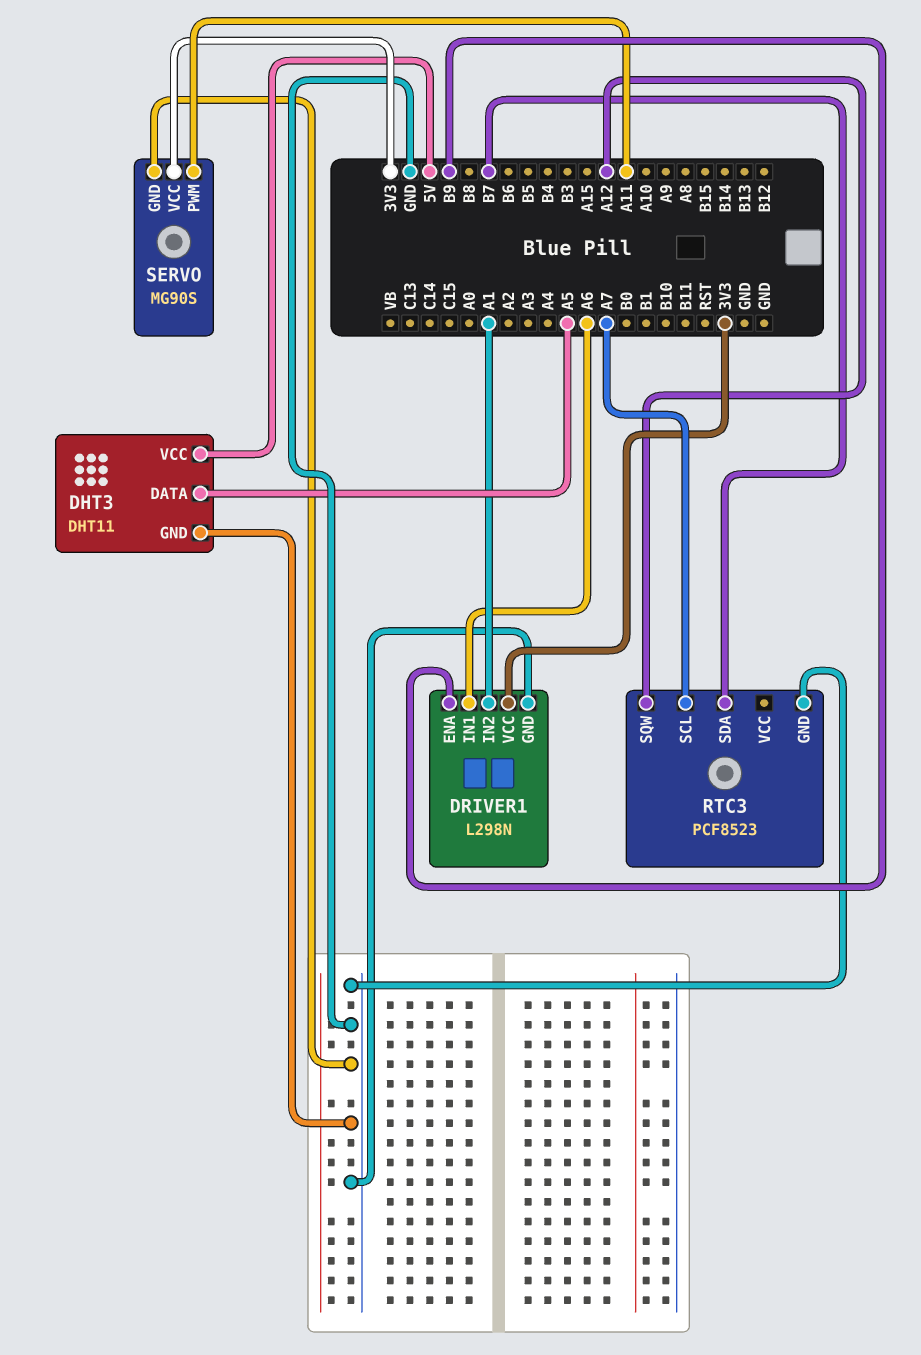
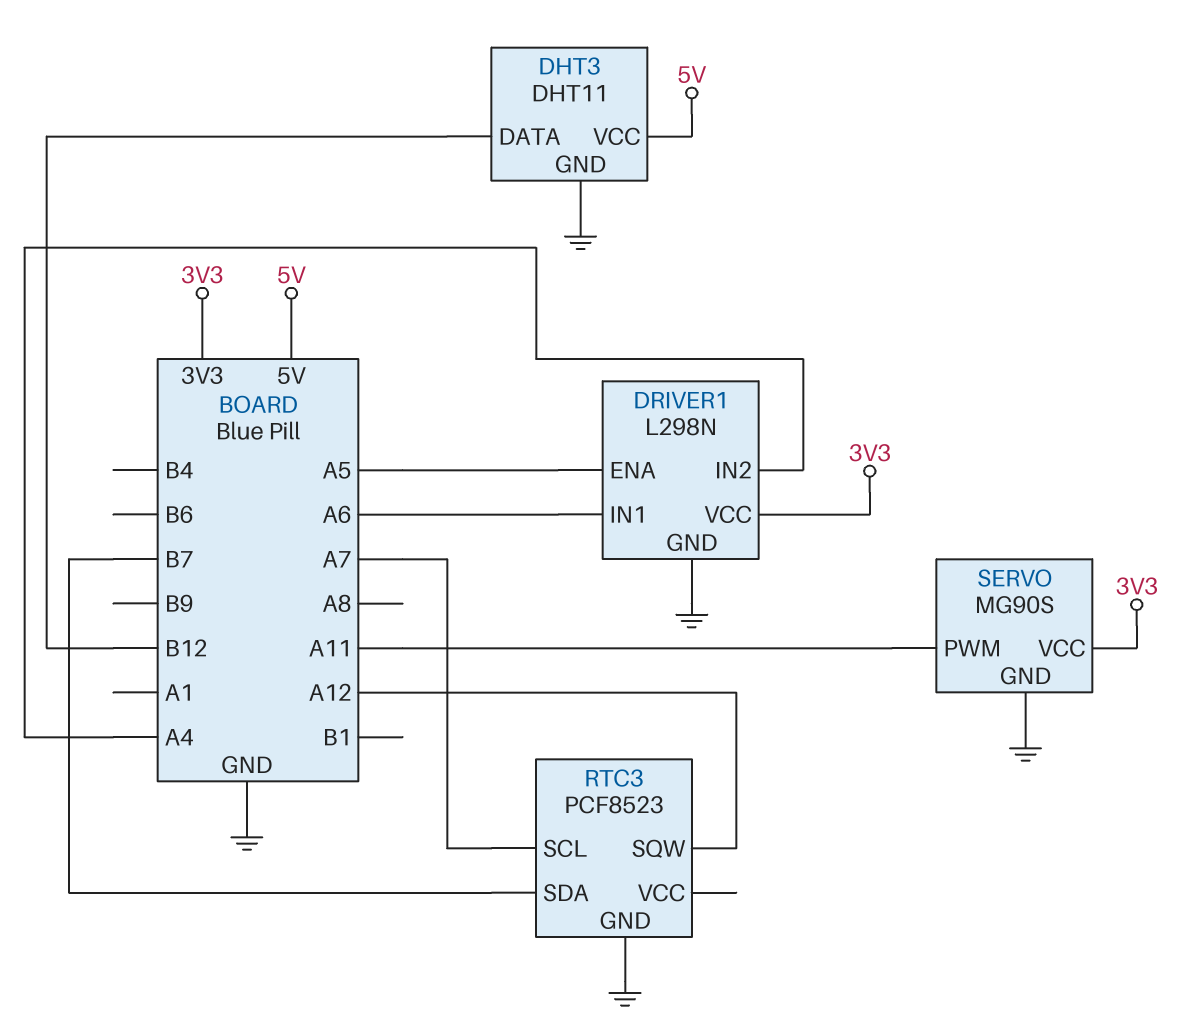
DHT3 pin DATA: A5 -> B12
DRIVER1 pin ENA: B9 -> A5
DRIVER1 pin IN2: A1 -> A4

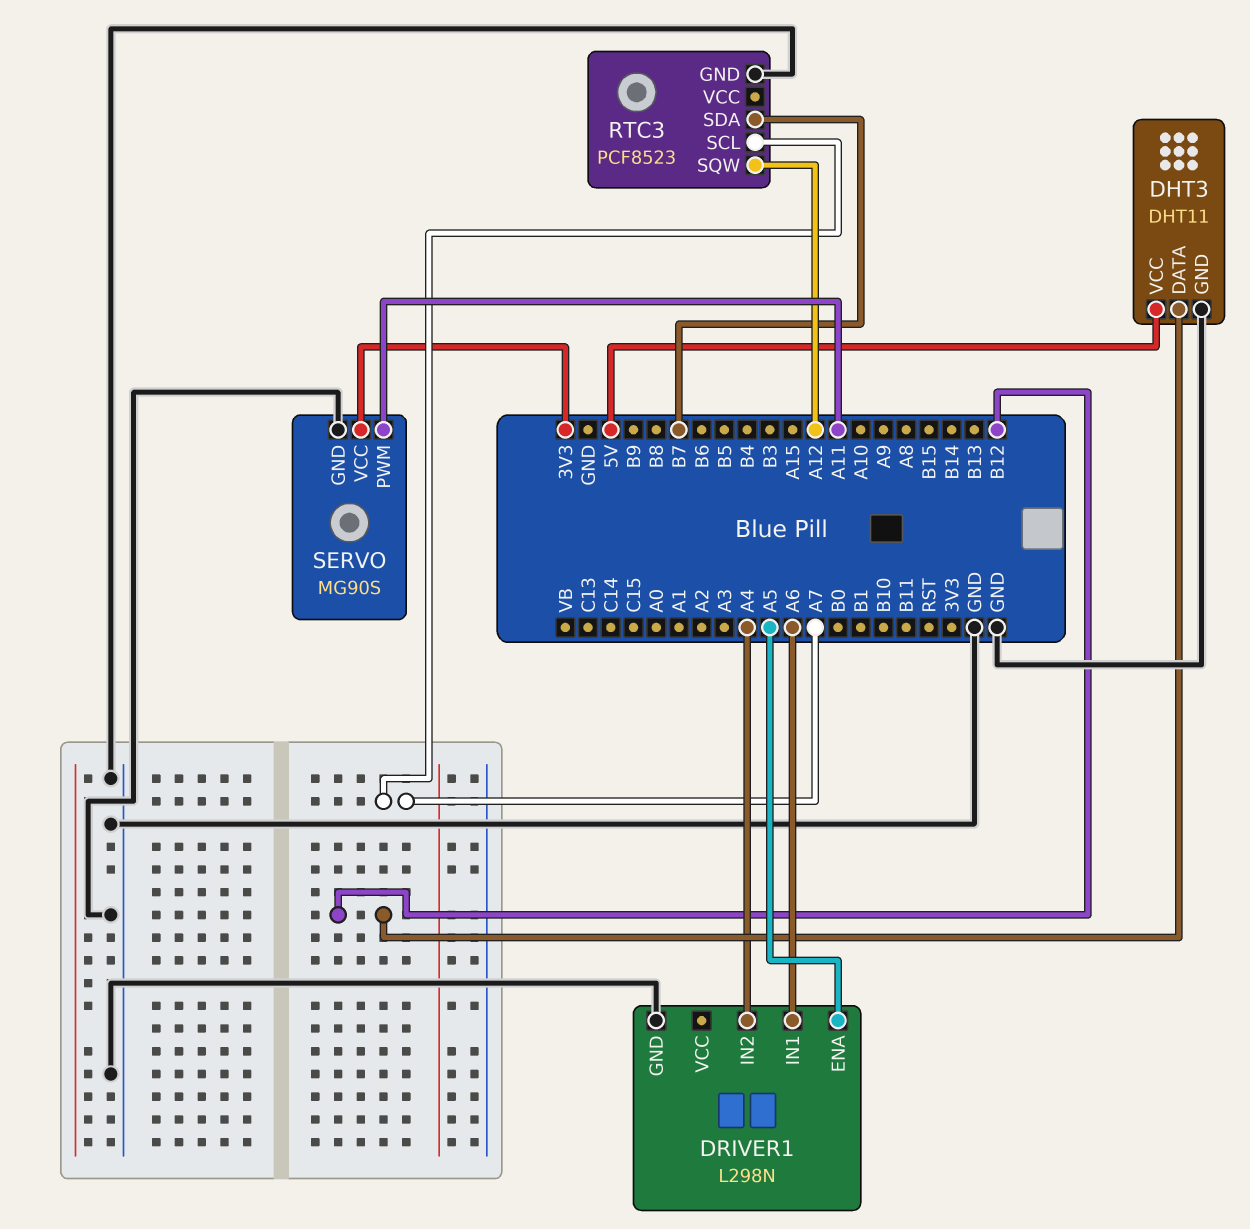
DRIVER1 pin VCC: 3V3 -> none

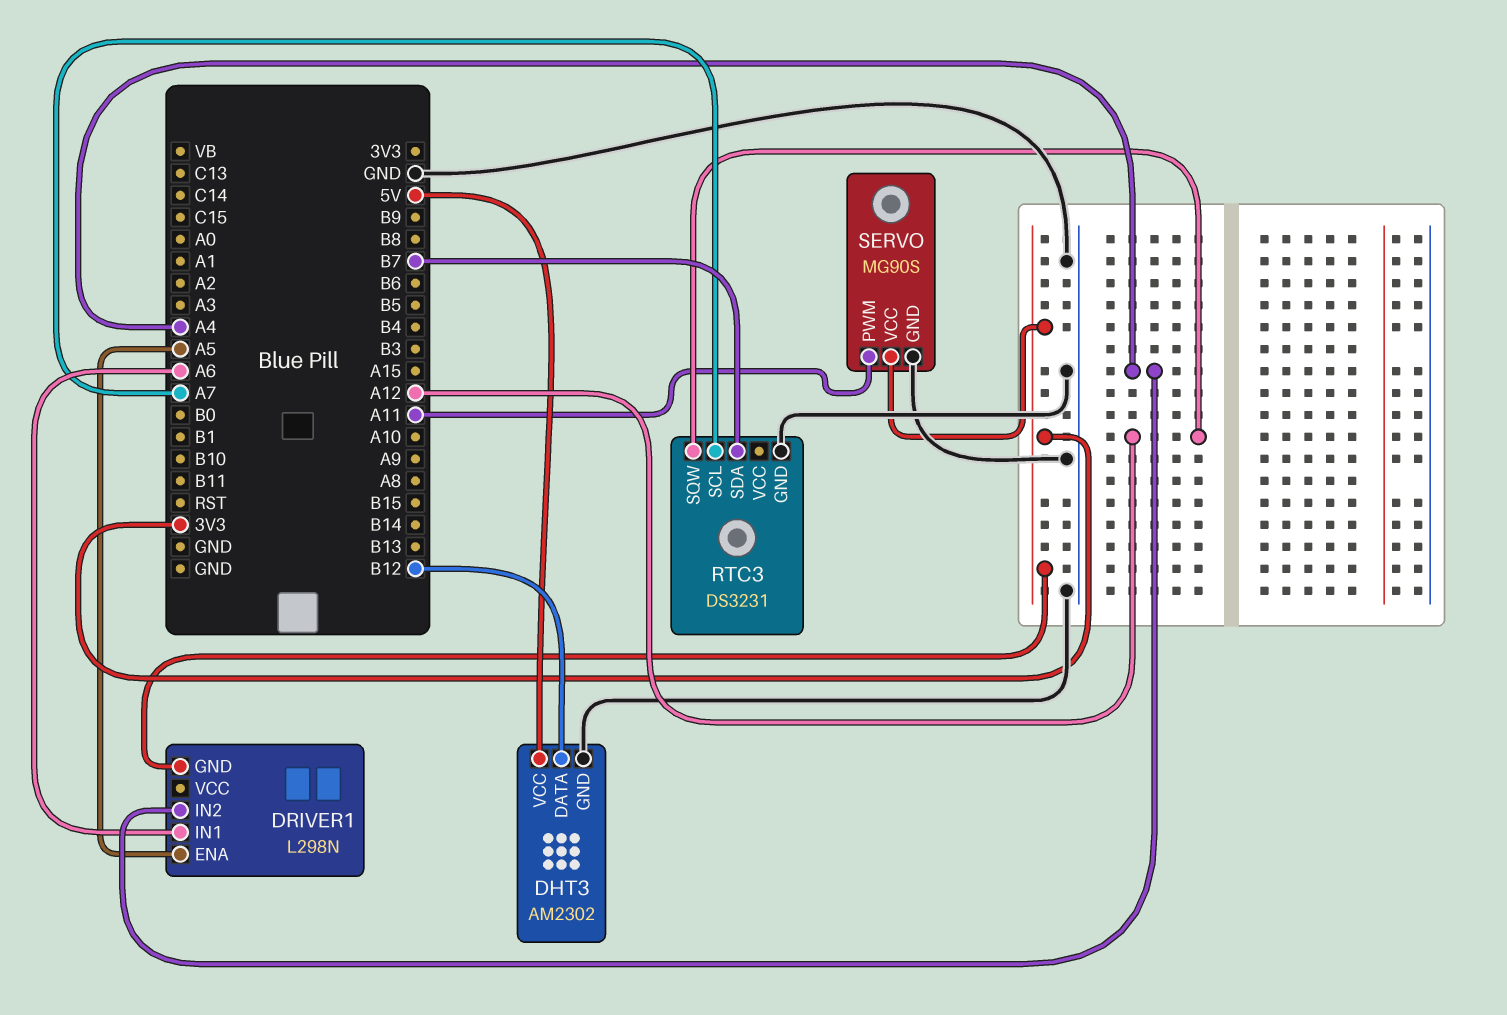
DHT3: DHT11 -> AM2302
DRIVER1 pin GND: GND -> 3V3
RTC3: PCF8523 -> DS3231

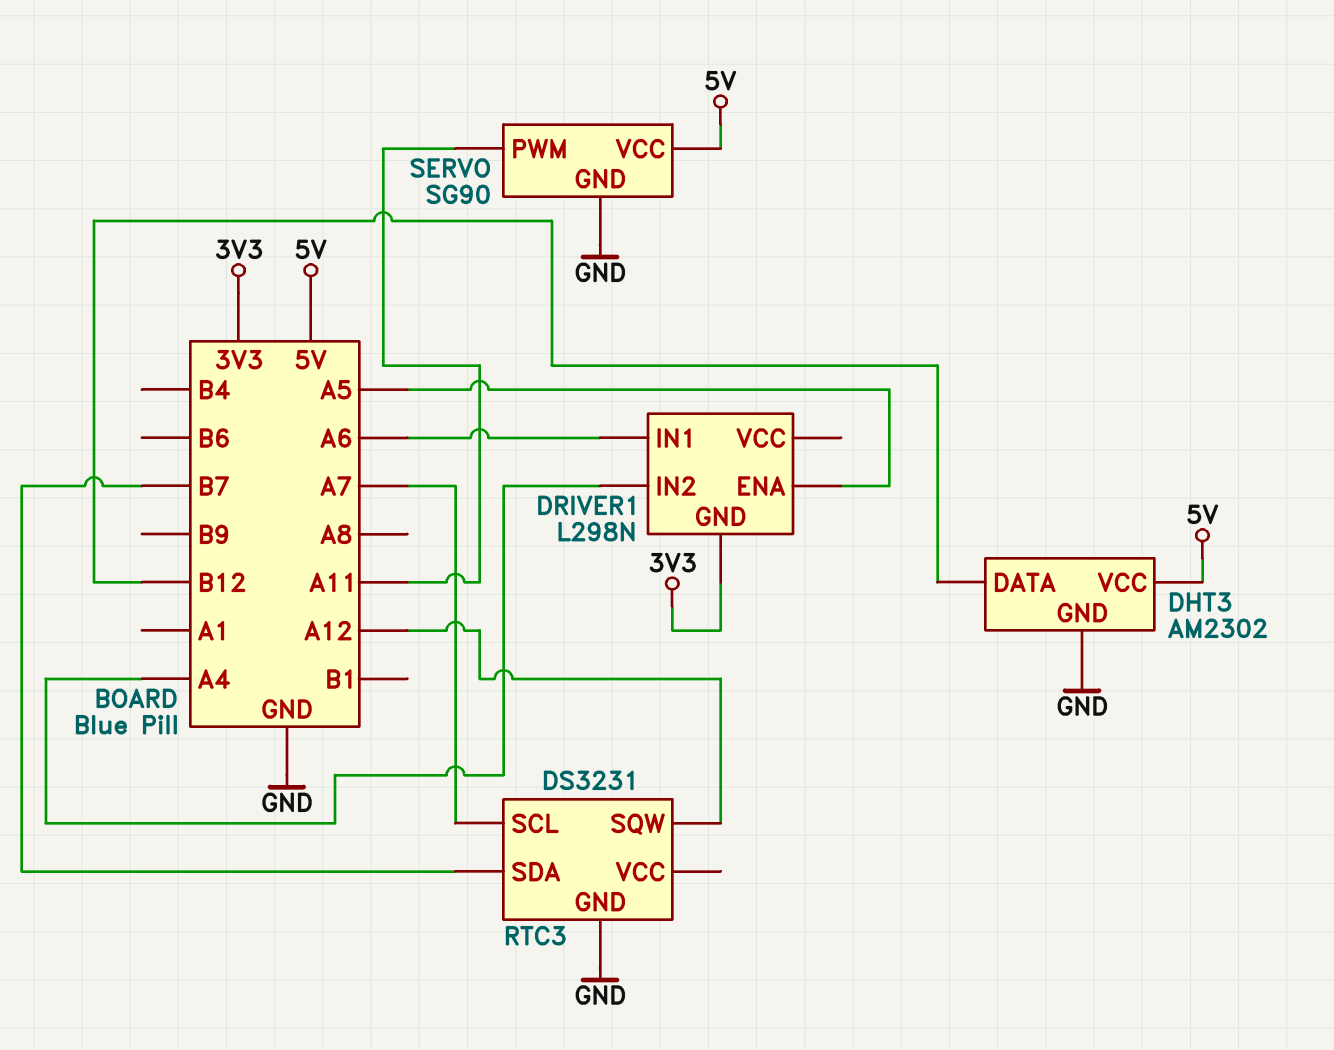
SERVO: MG90S -> SG90
SERVO pin VCC: 3V3 -> 5V

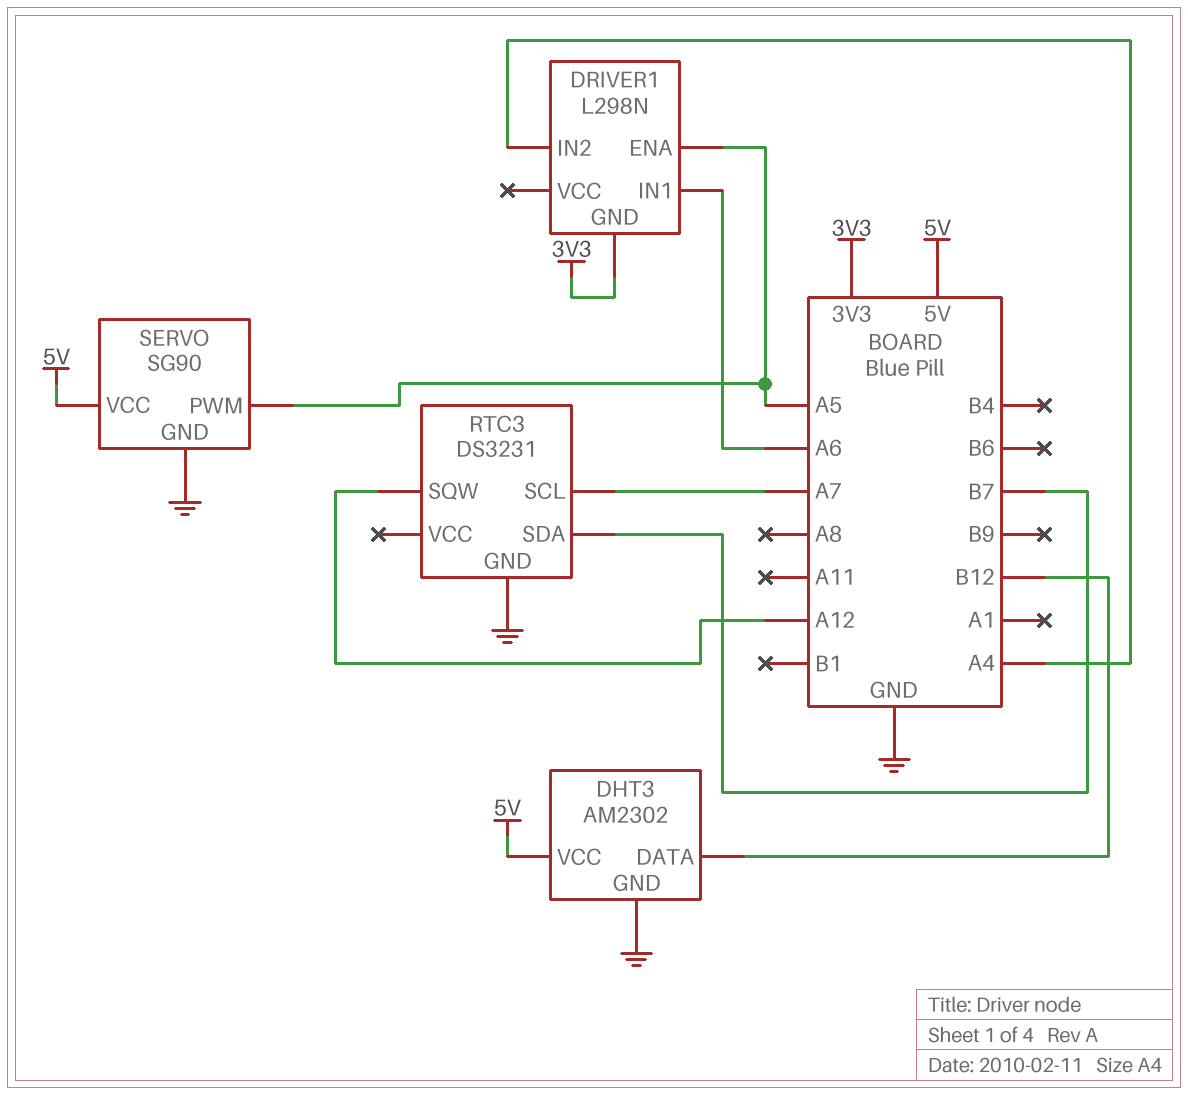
SERVO pin PWM: A11 -> A5

